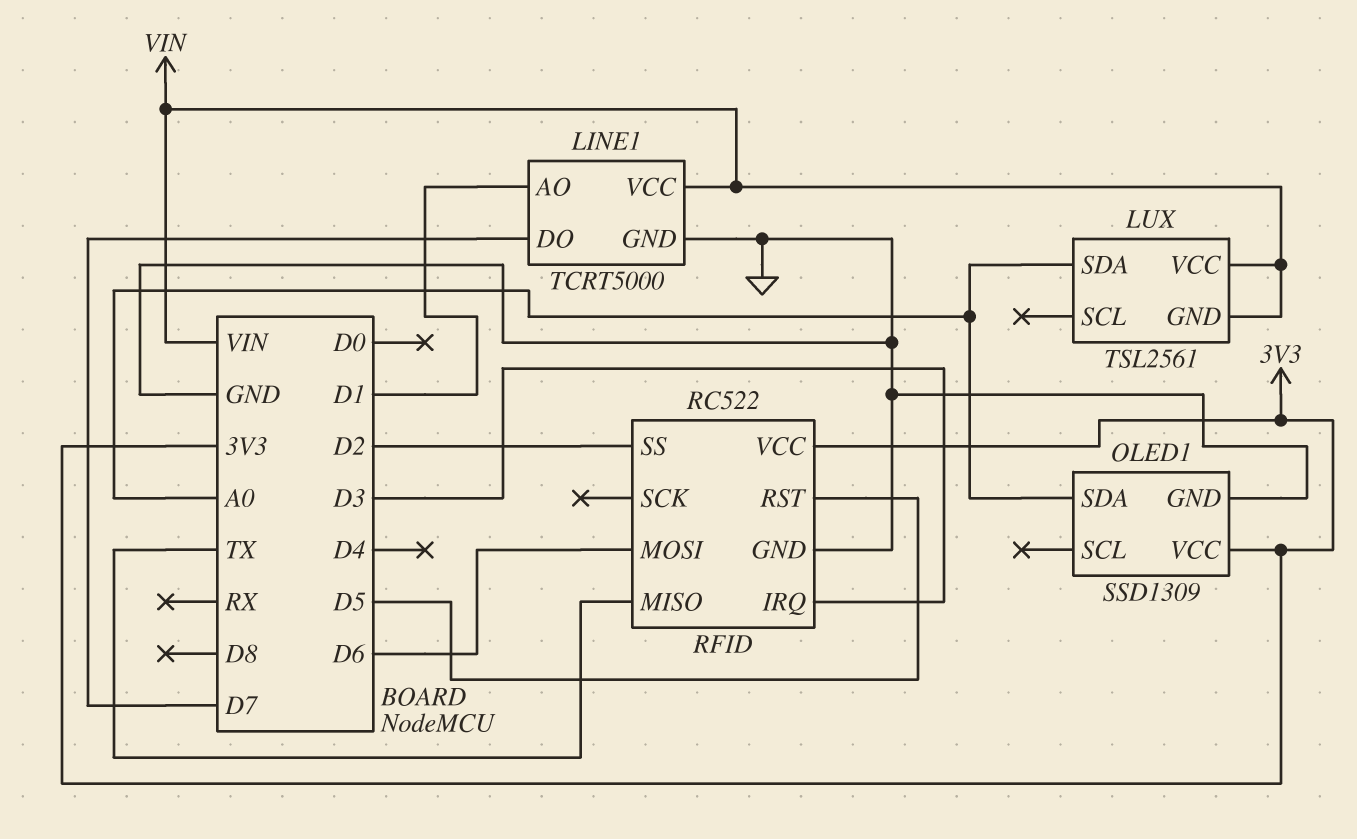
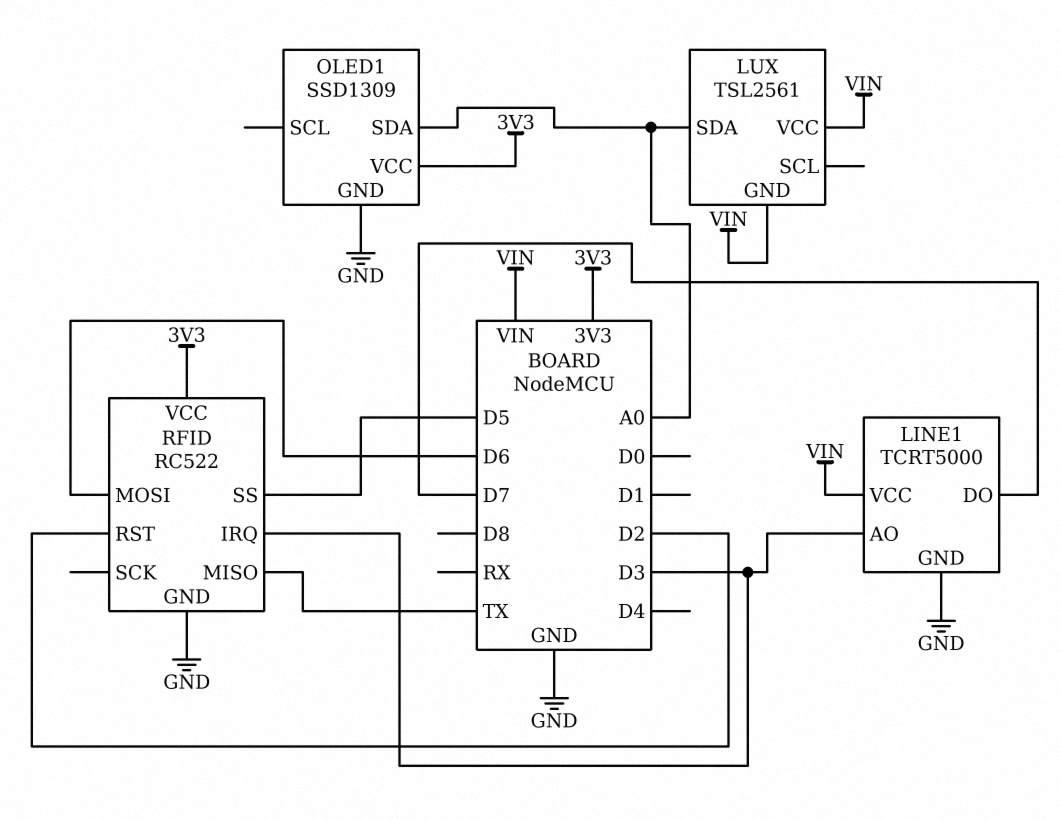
LINE1 pin AO: D1 -> D3
RFID pin RST: D5 -> D2
RFID pin SS: D2 -> D5

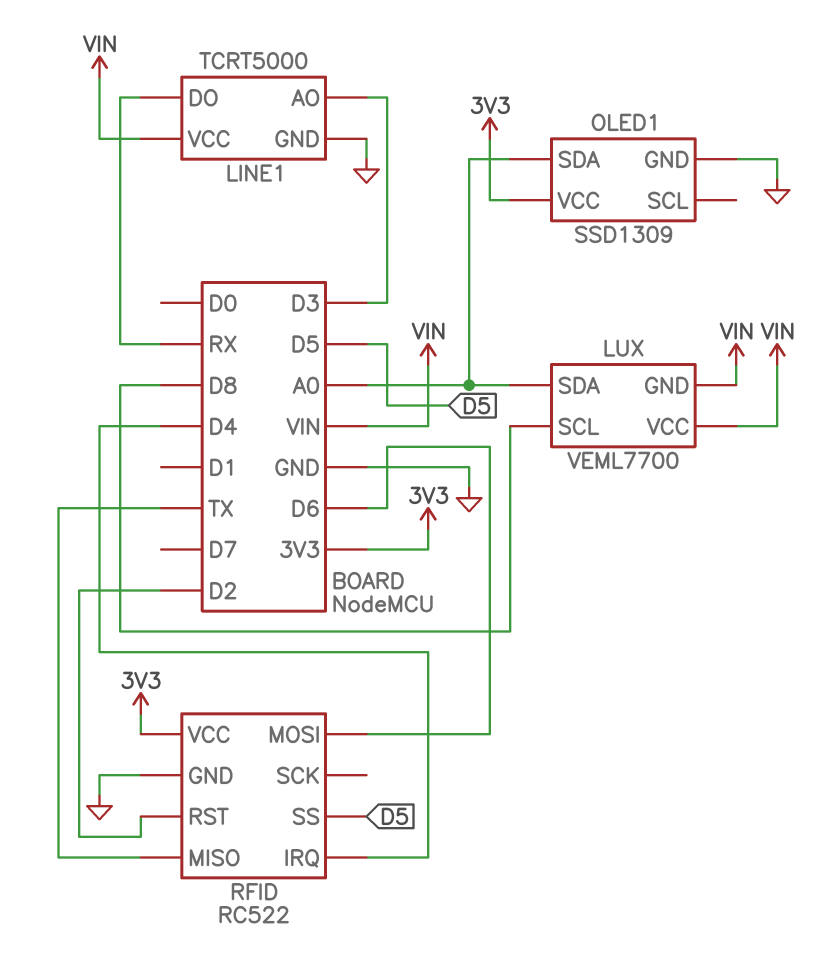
LINE1 pin DO: D7 -> RX
LUX: TSL2561 -> VEML7700
LUX pin SCL: none -> D8
RFID pin IRQ: D3 -> D4

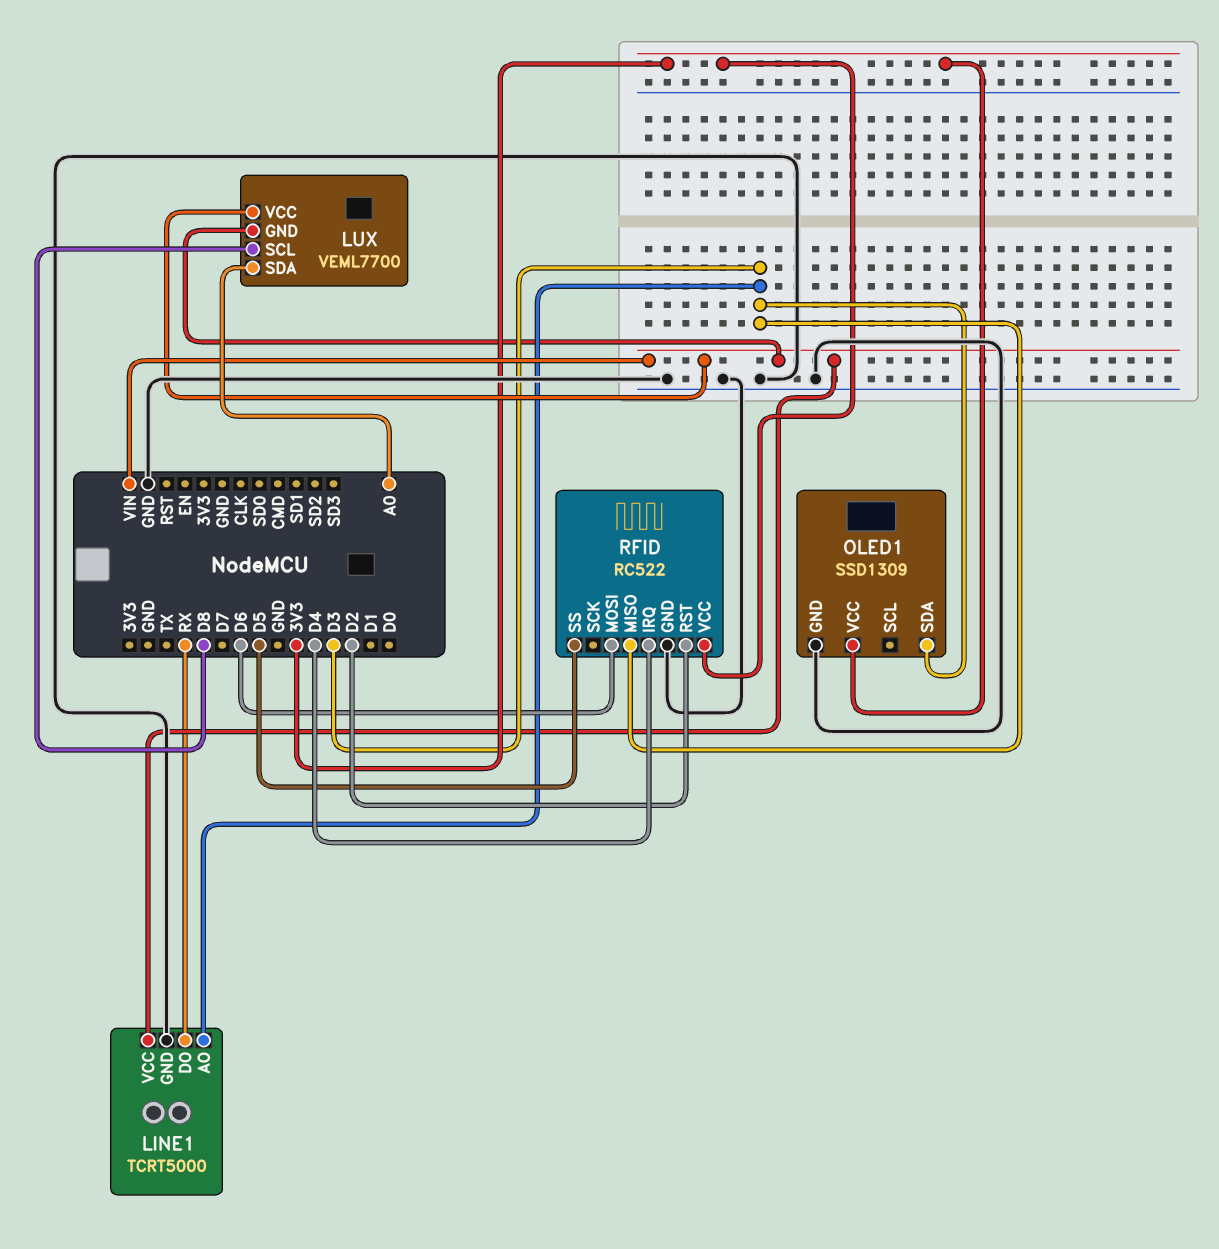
OLED1 pin SDA: A0 -> D3
RFID pin MISO: TX -> D3

